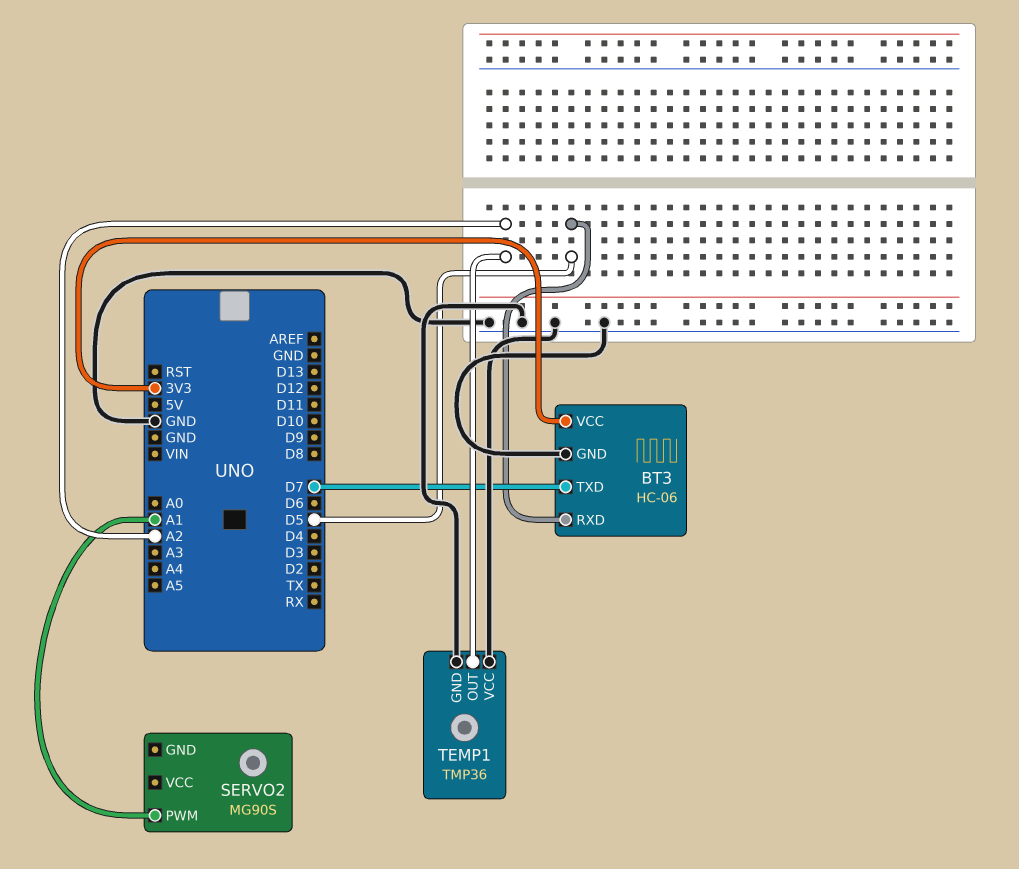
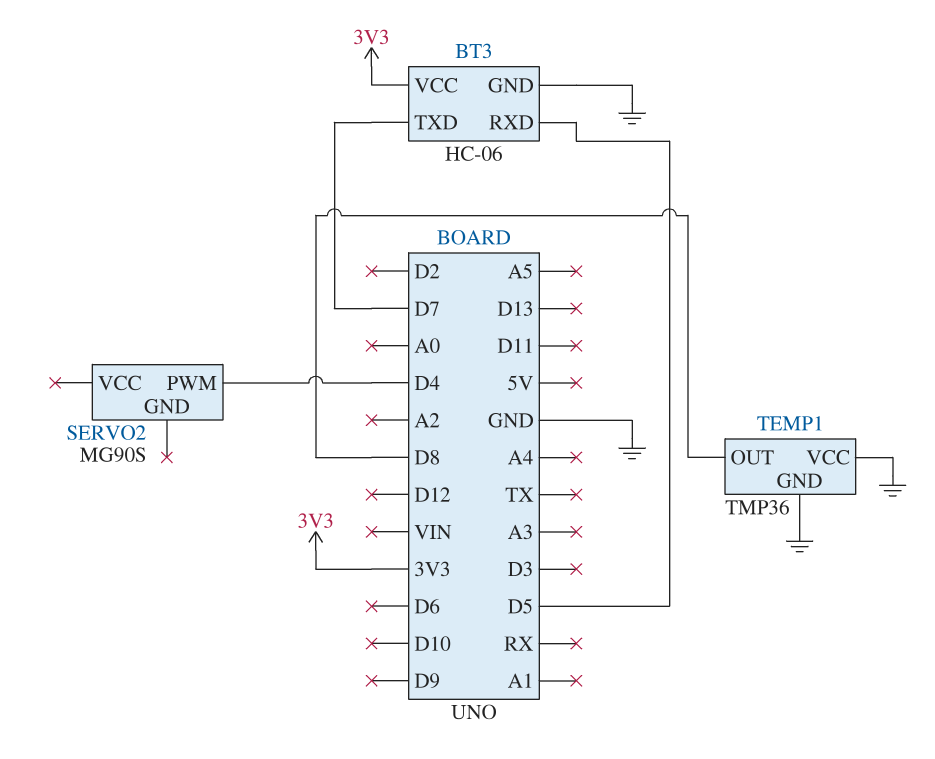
SERVO2 pin PWM: A1 -> D4
TEMP1 pin OUT: A2 -> D8

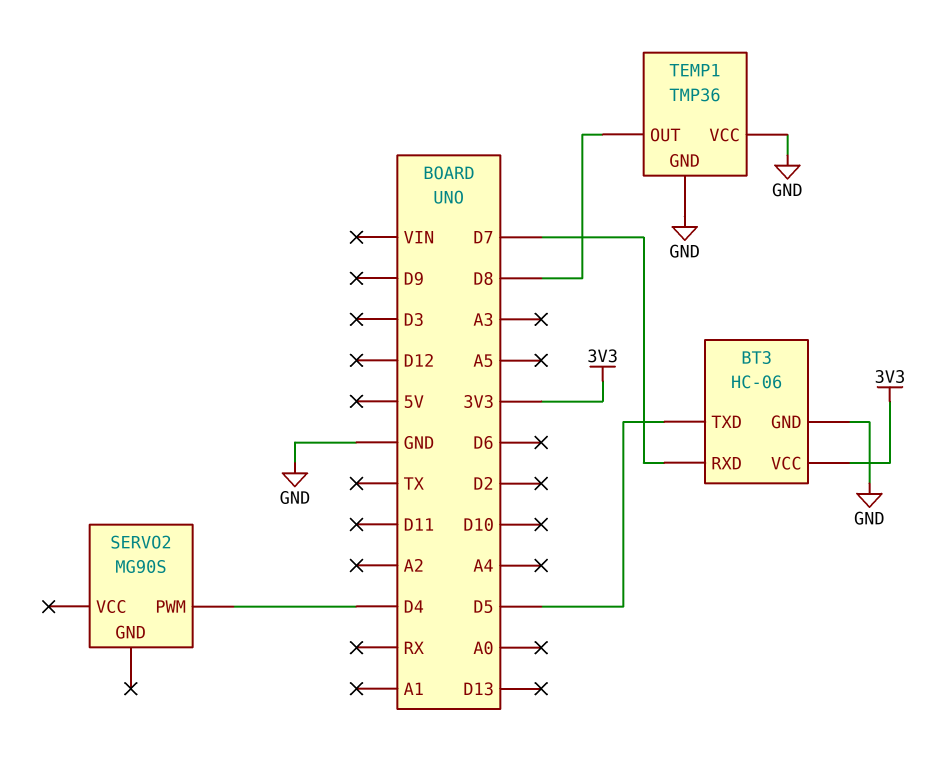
BT3 pin RXD: D5 -> D7
BT3 pin TXD: D7 -> D5

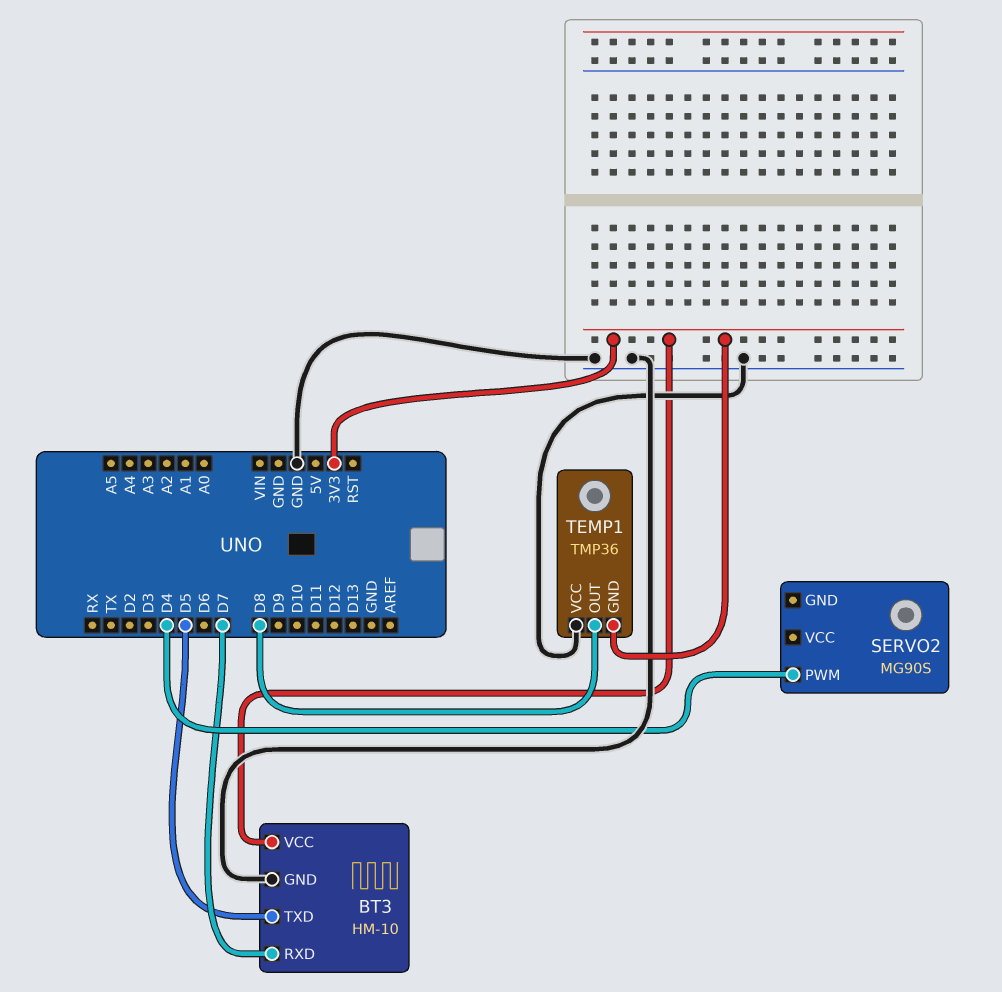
BT3: HC-06 -> HM-10
TEMP1 pin GND: GND -> 3V3

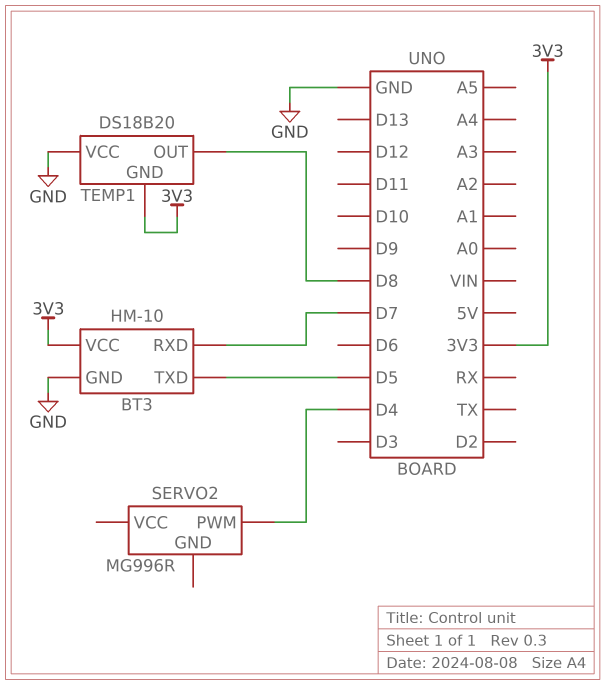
SERVO2: MG90S -> MG996R
TEMP1: TMP36 -> DS18B20

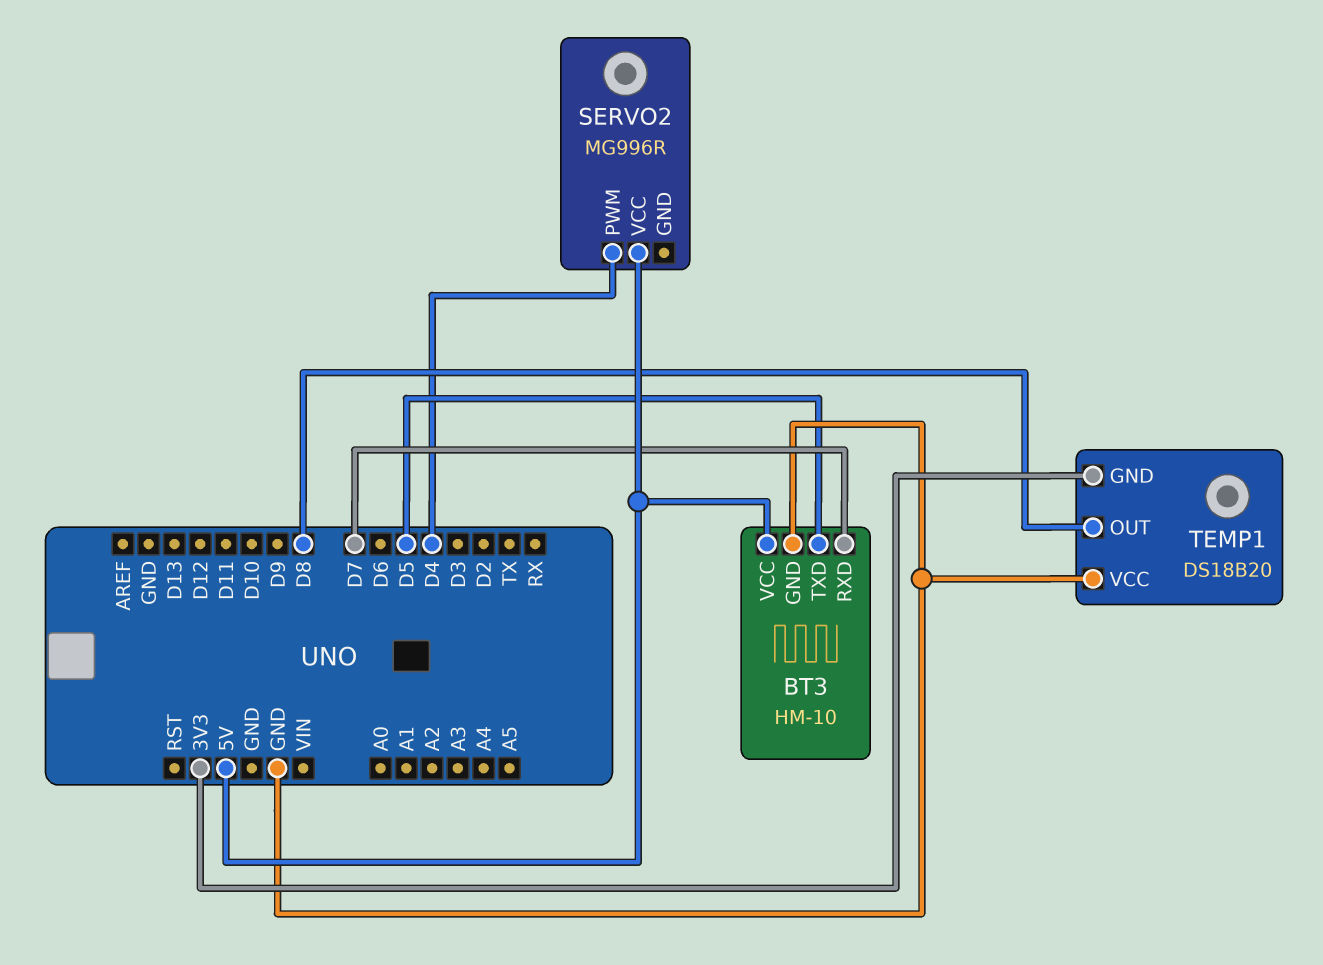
BT3 pin VCC: 3V3 -> 5V
SERVO2 pin VCC: none -> 5V

